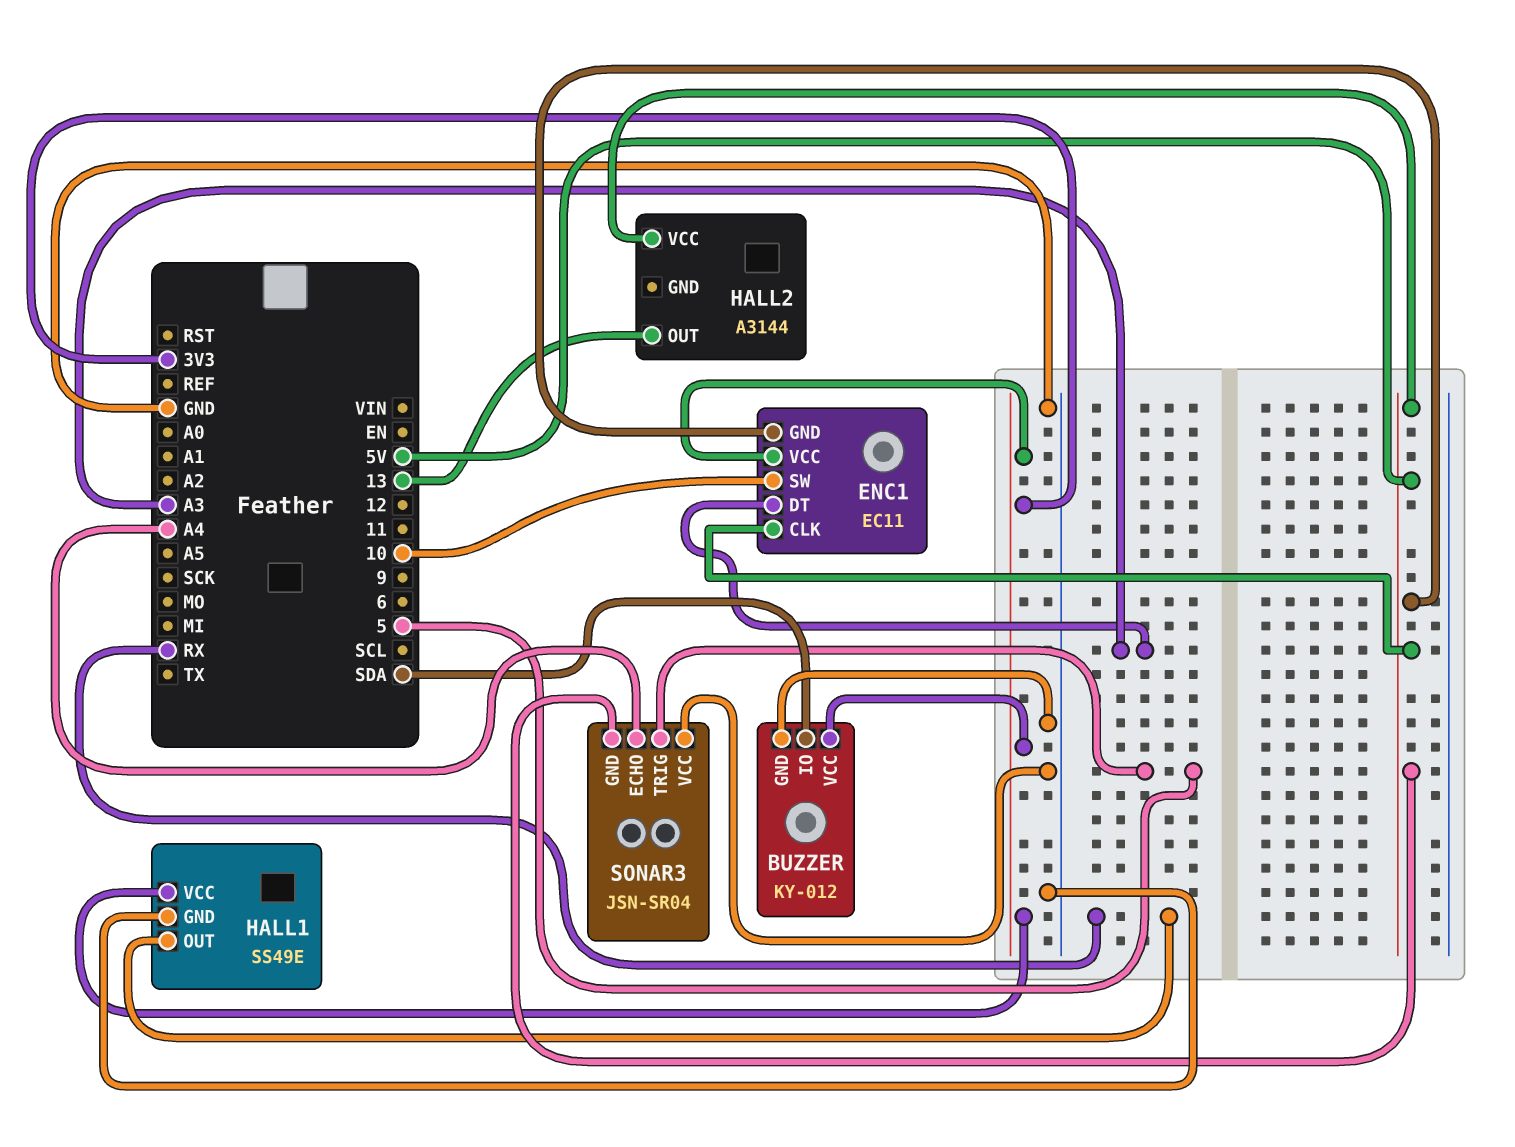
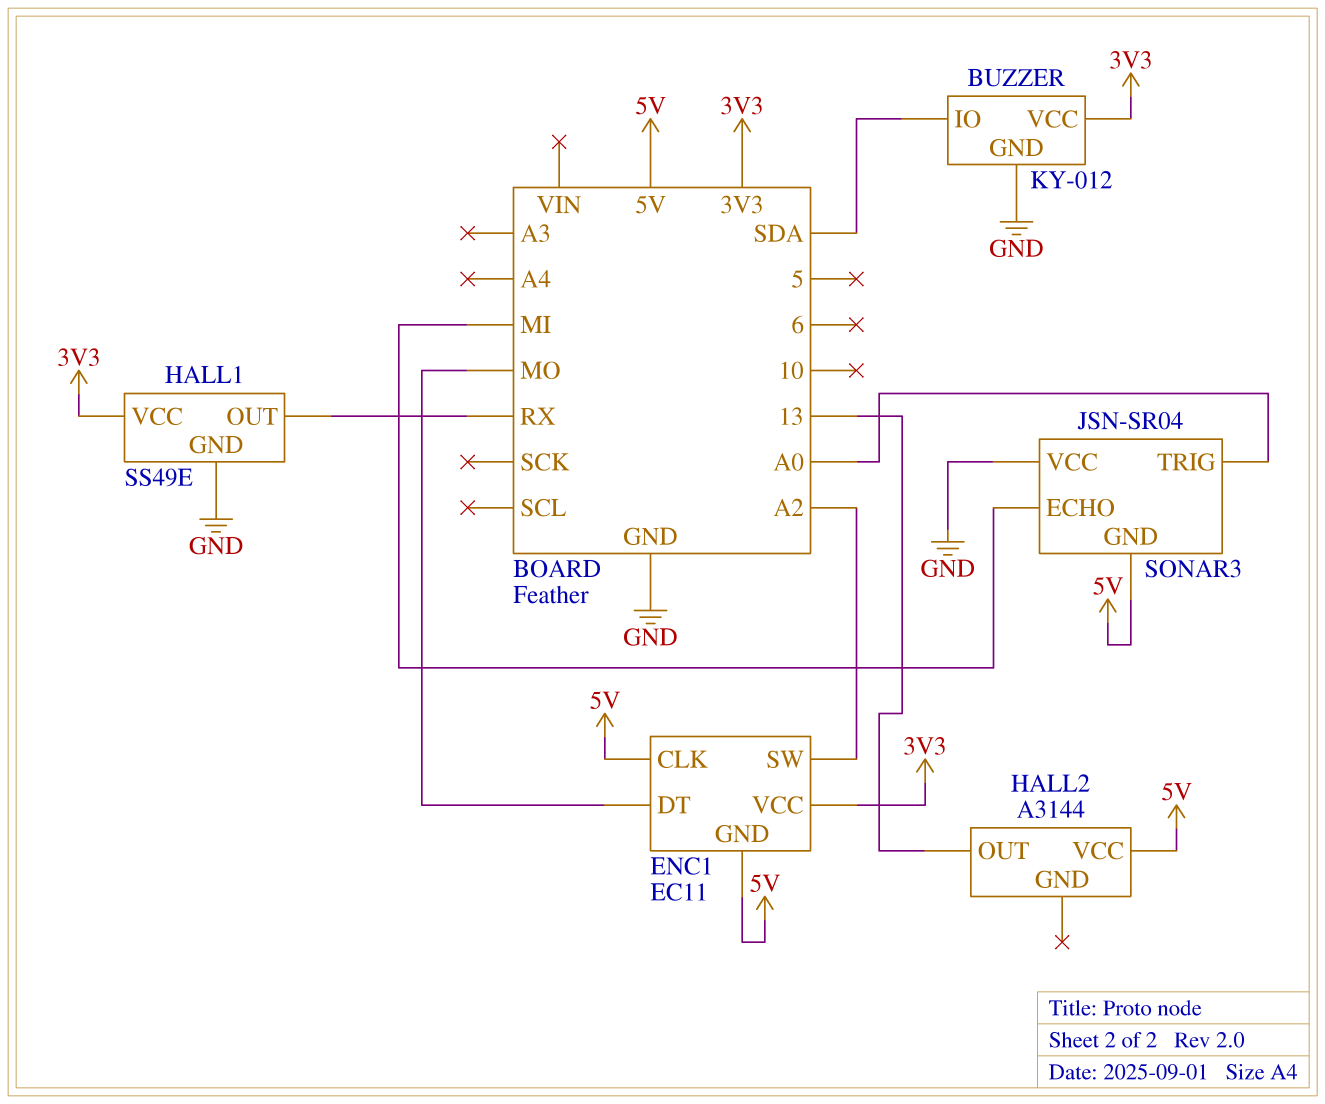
ENC1 pin DT: A3 -> MO
ENC1 pin SW: 10 -> A2
SONAR3 pin ECHO: A4 -> MI
SONAR3 pin TRIG: 5 -> A0

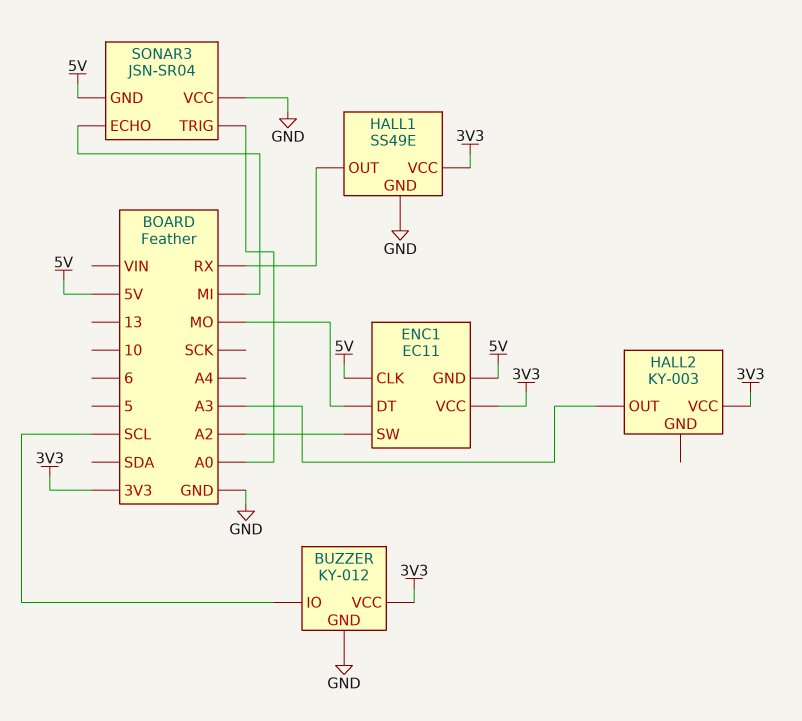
BUZZER pin IO: SDA -> SCL
HALL2: A3144 -> KY-003
HALL2 pin OUT: 13 -> A3
HALL2 pin VCC: 5V -> 3V3

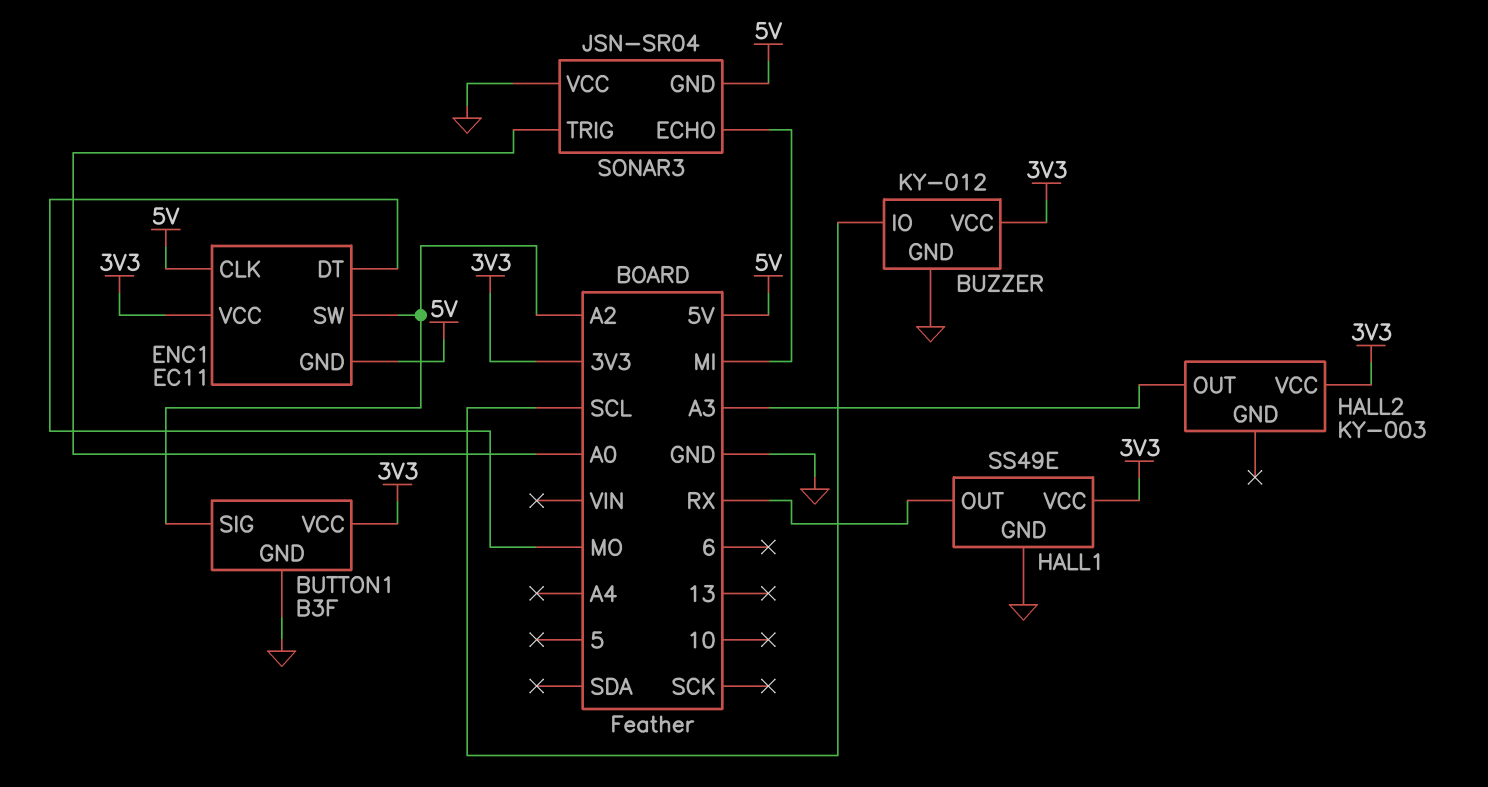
BUTTON1: none -> B3F
BUTTON1 pin GND: none -> GND
BUTTON1 pin SIG: none -> A2
BUTTON1 pin VCC: none -> 3V3

